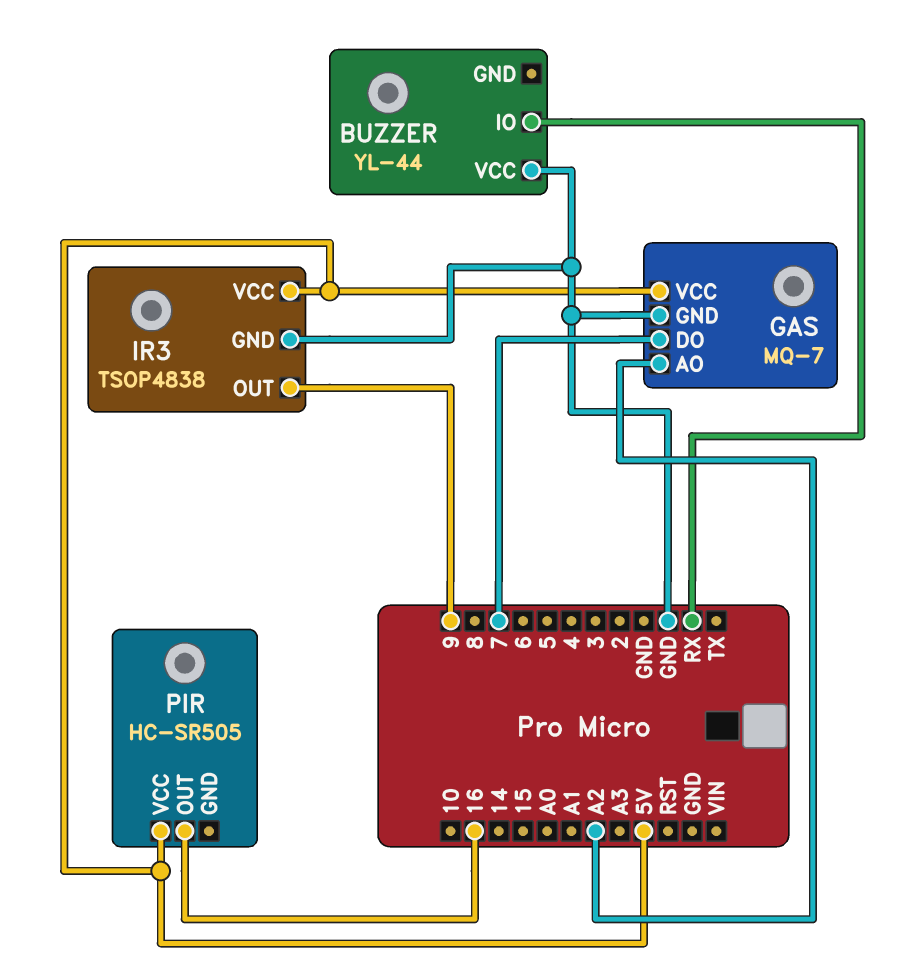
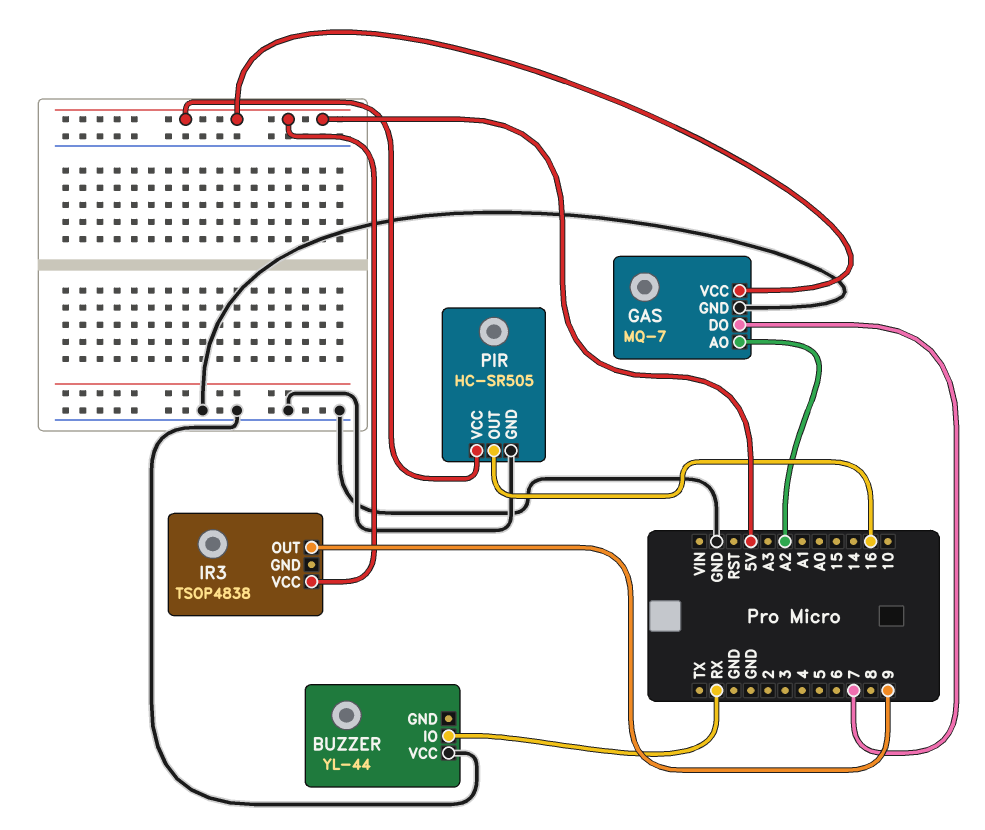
IR3 pin GND: GND -> none
PIR pin GND: none -> GND

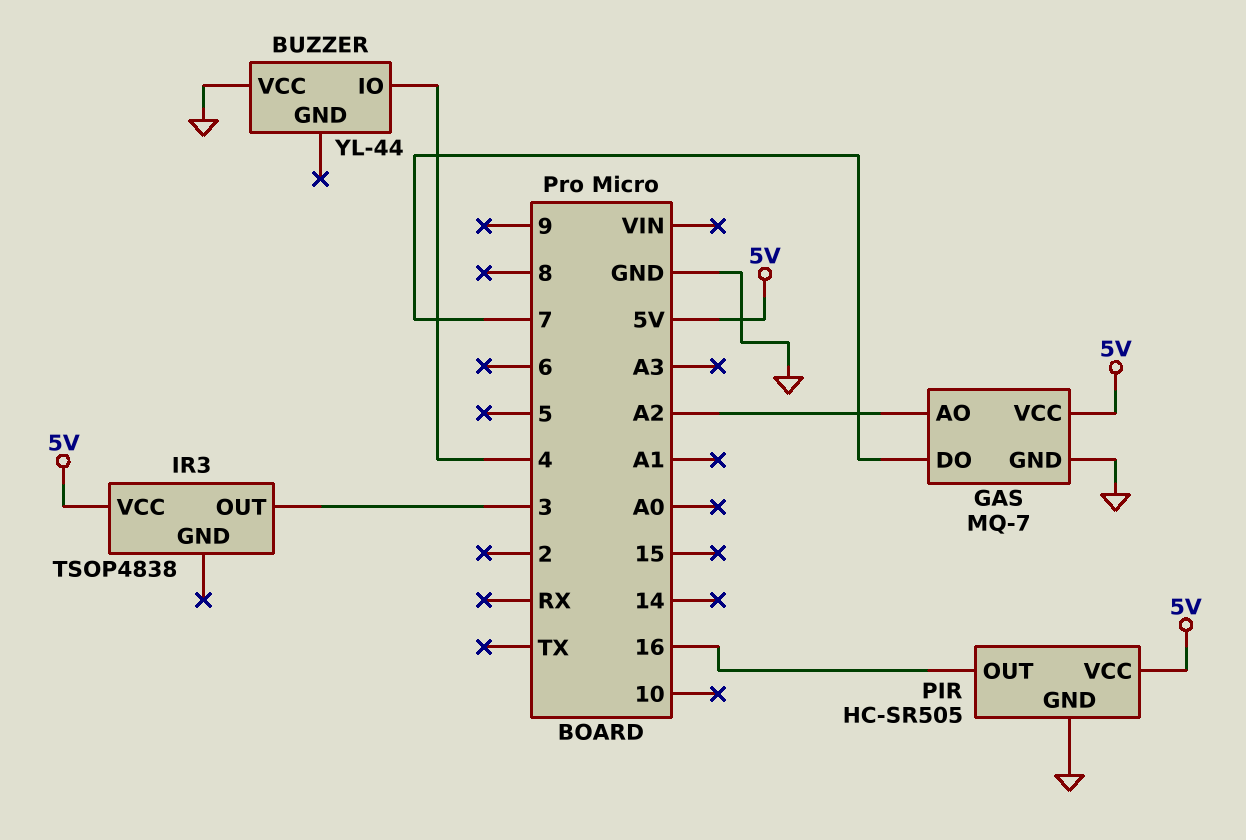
BUZZER pin IO: RX -> 4
IR3 pin OUT: 9 -> 3

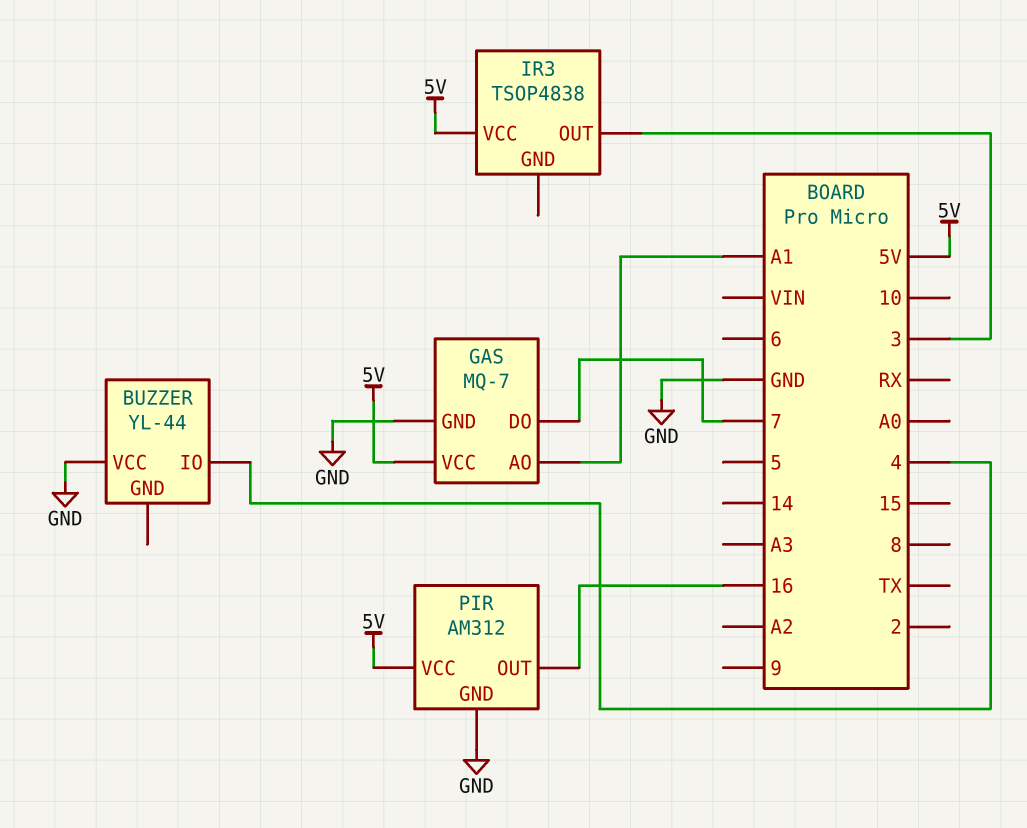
GAS pin AO: A2 -> A1
PIR: HC-SR505 -> AM312

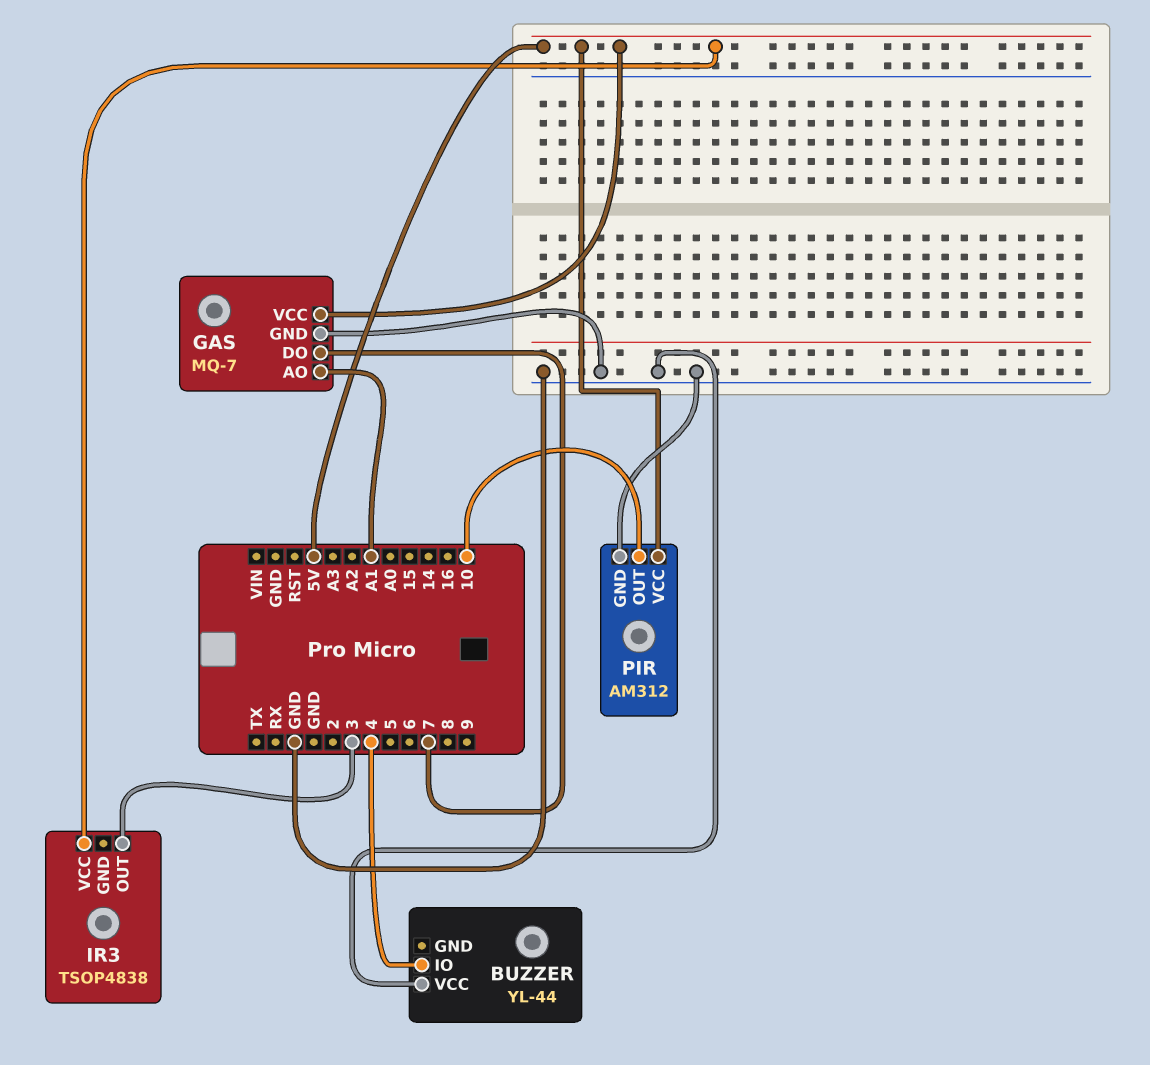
PIR pin OUT: 16 -> 10

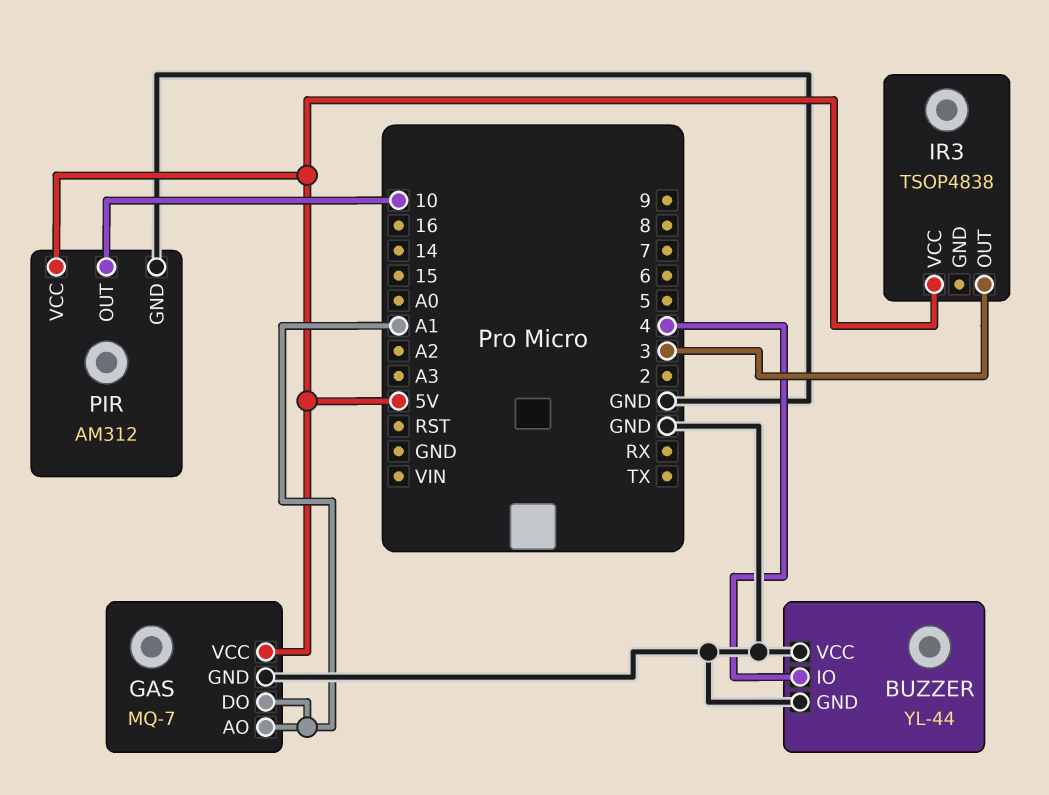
BUZZER pin GND: none -> GND
GAS pin DO: 7 -> A1

